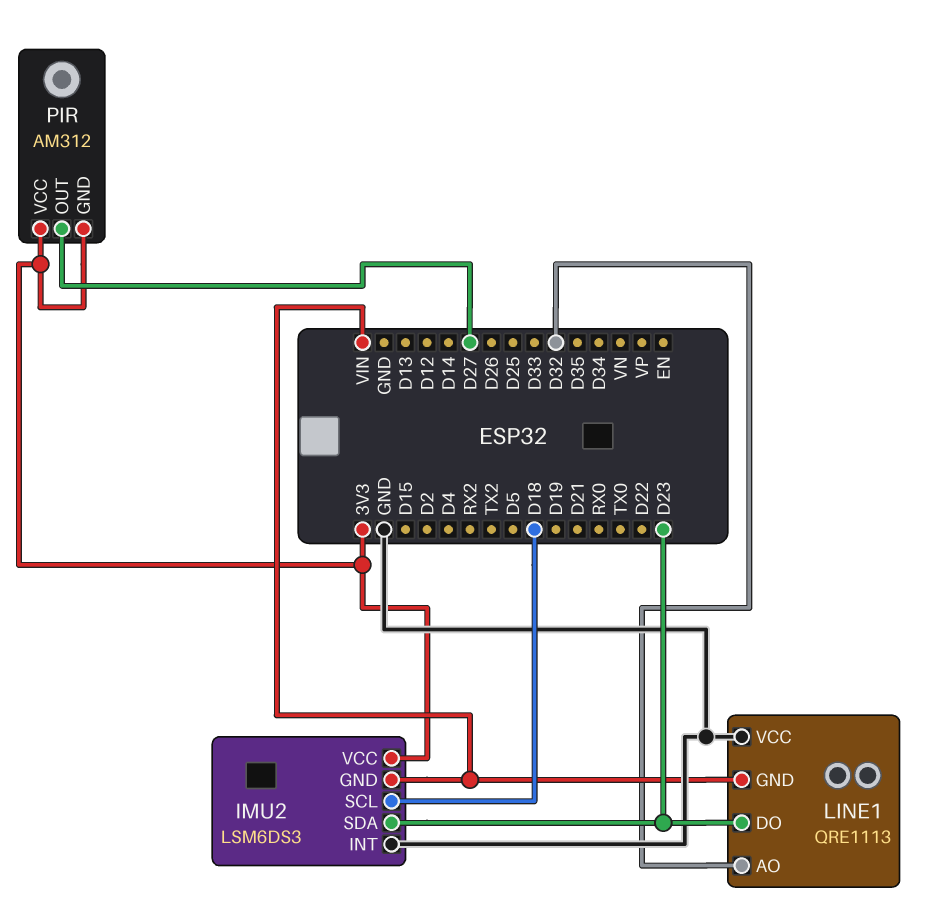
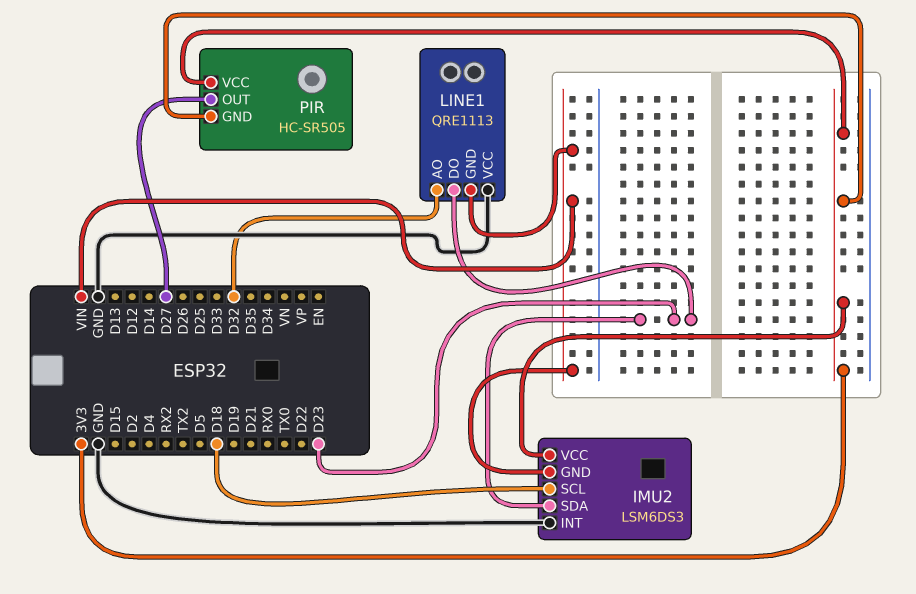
PIR: AM312 -> HC-SR505

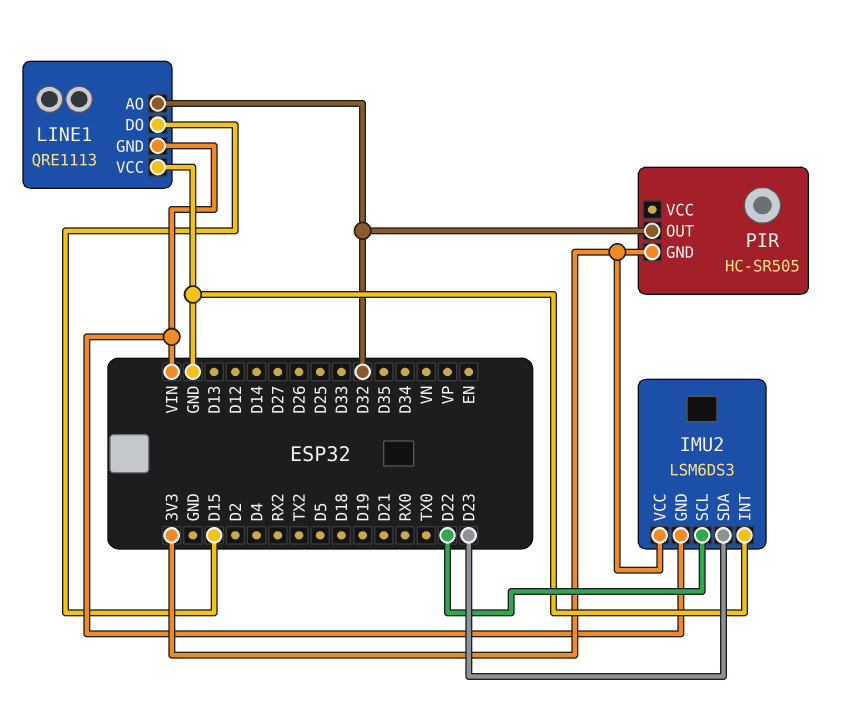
IMU2 pin SCL: D18 -> D22
LINE1 pin DO: D23 -> D15
PIR pin OUT: D27 -> D32
PIR pin VCC: 3V3 -> none

